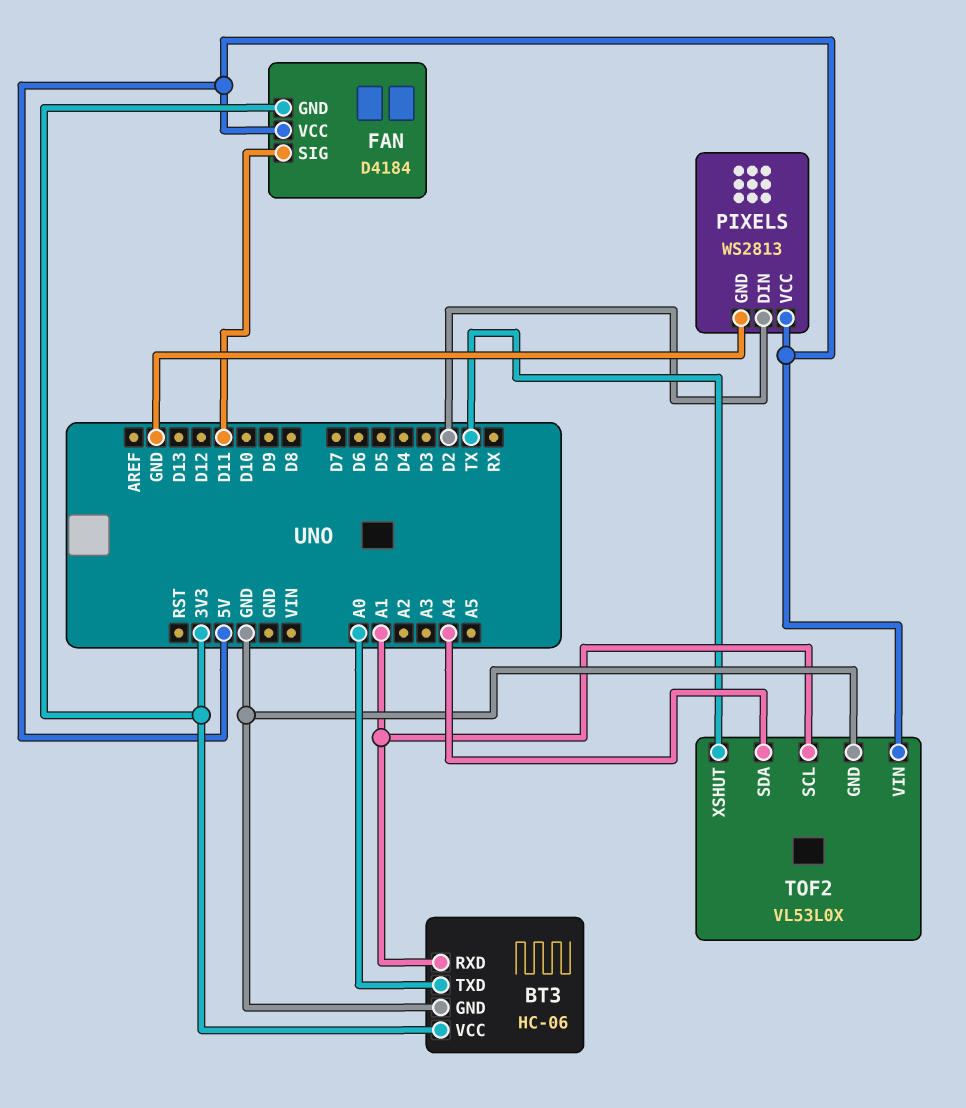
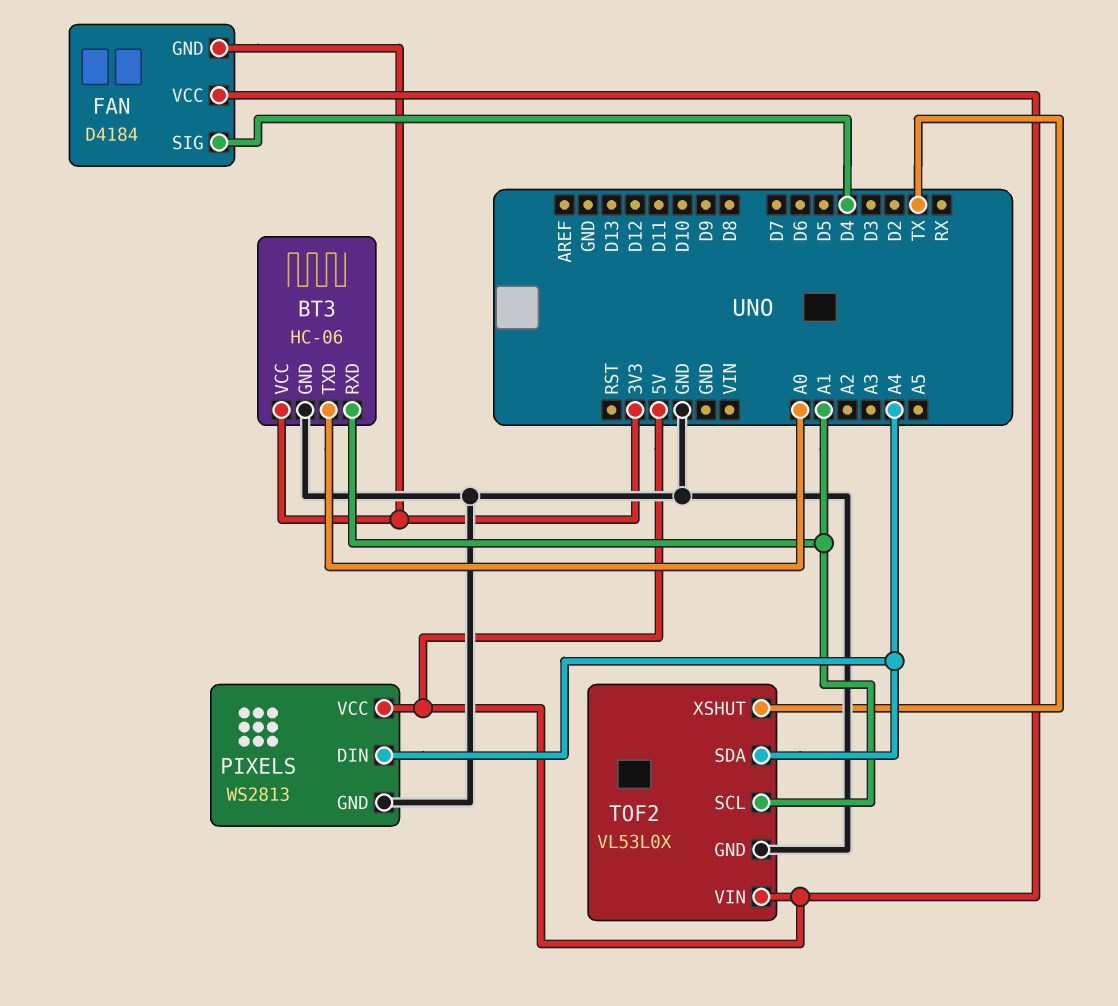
FAN pin SIG: D11 -> D4
PIXELS pin DIN: D2 -> A4

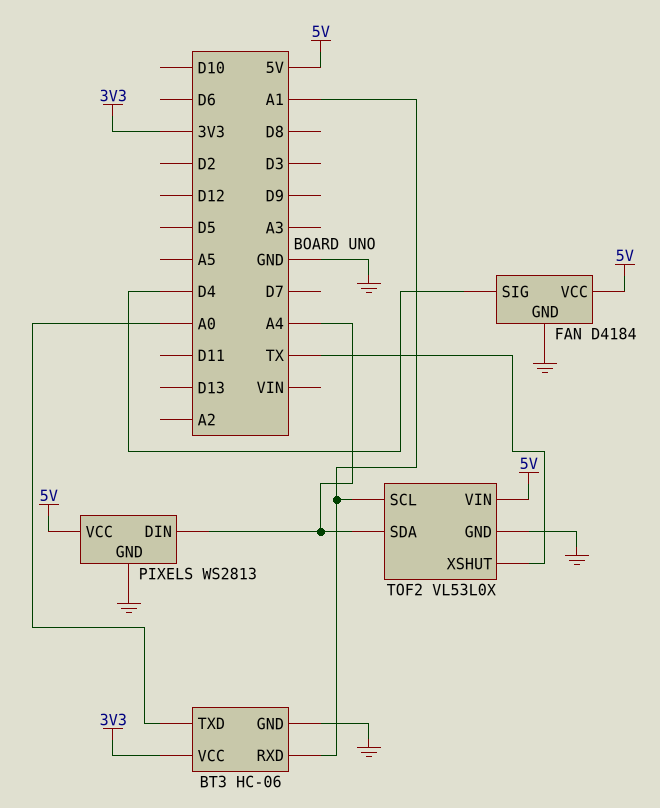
FAN pin GND: 3V3 -> GND

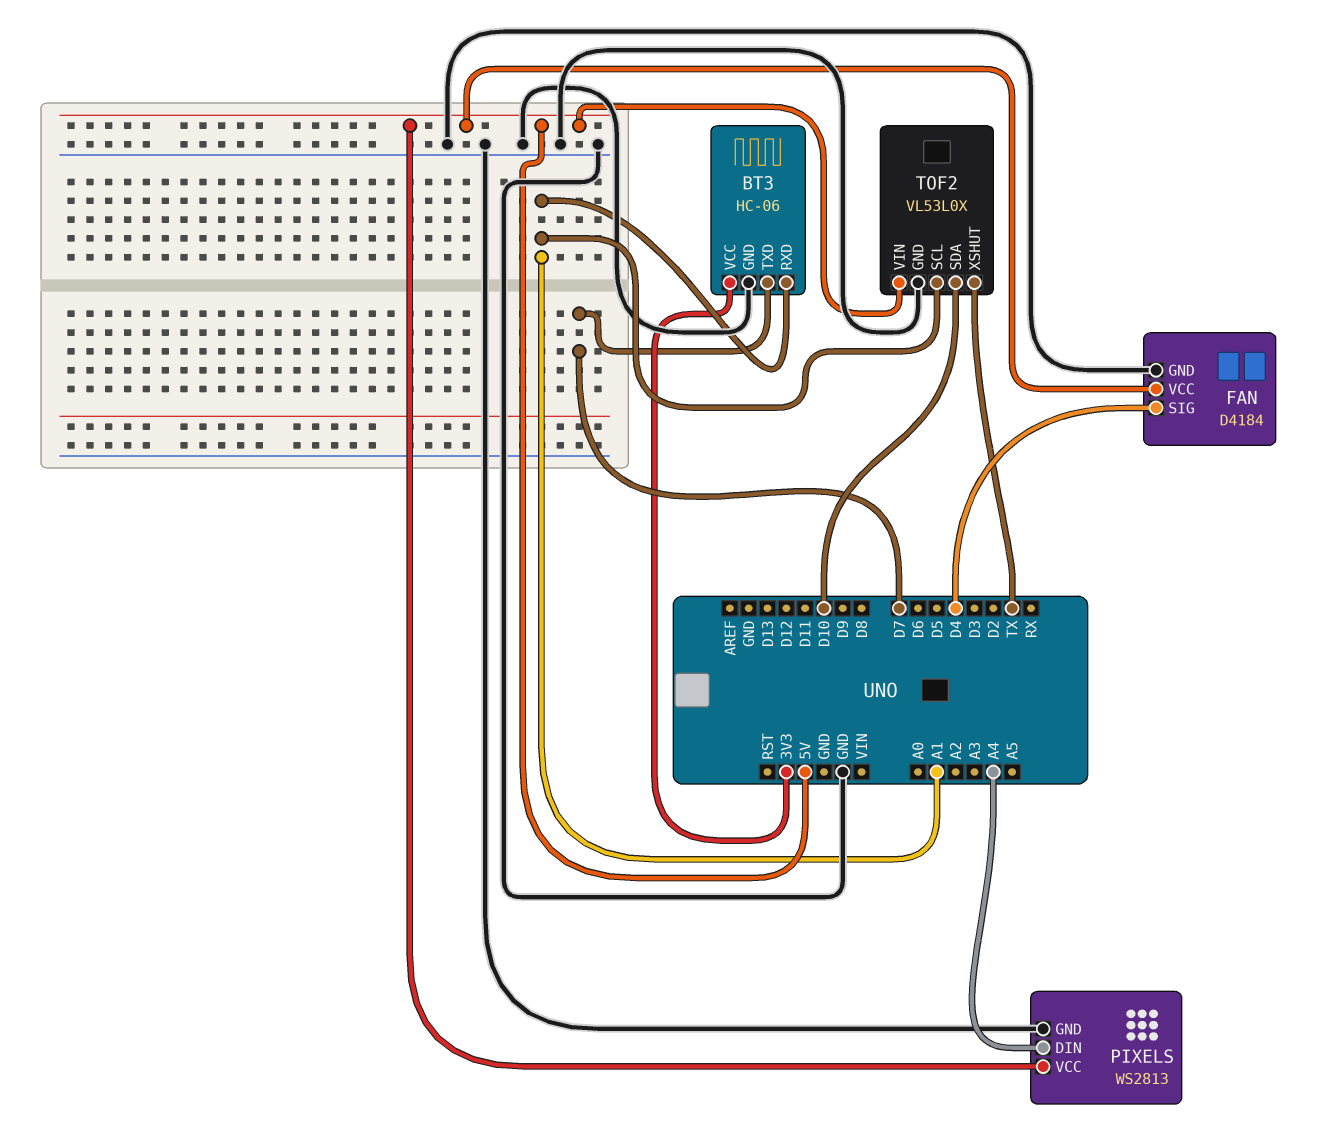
BT3 pin TXD: A0 -> D7
TOF2 pin SDA: A4 -> D10

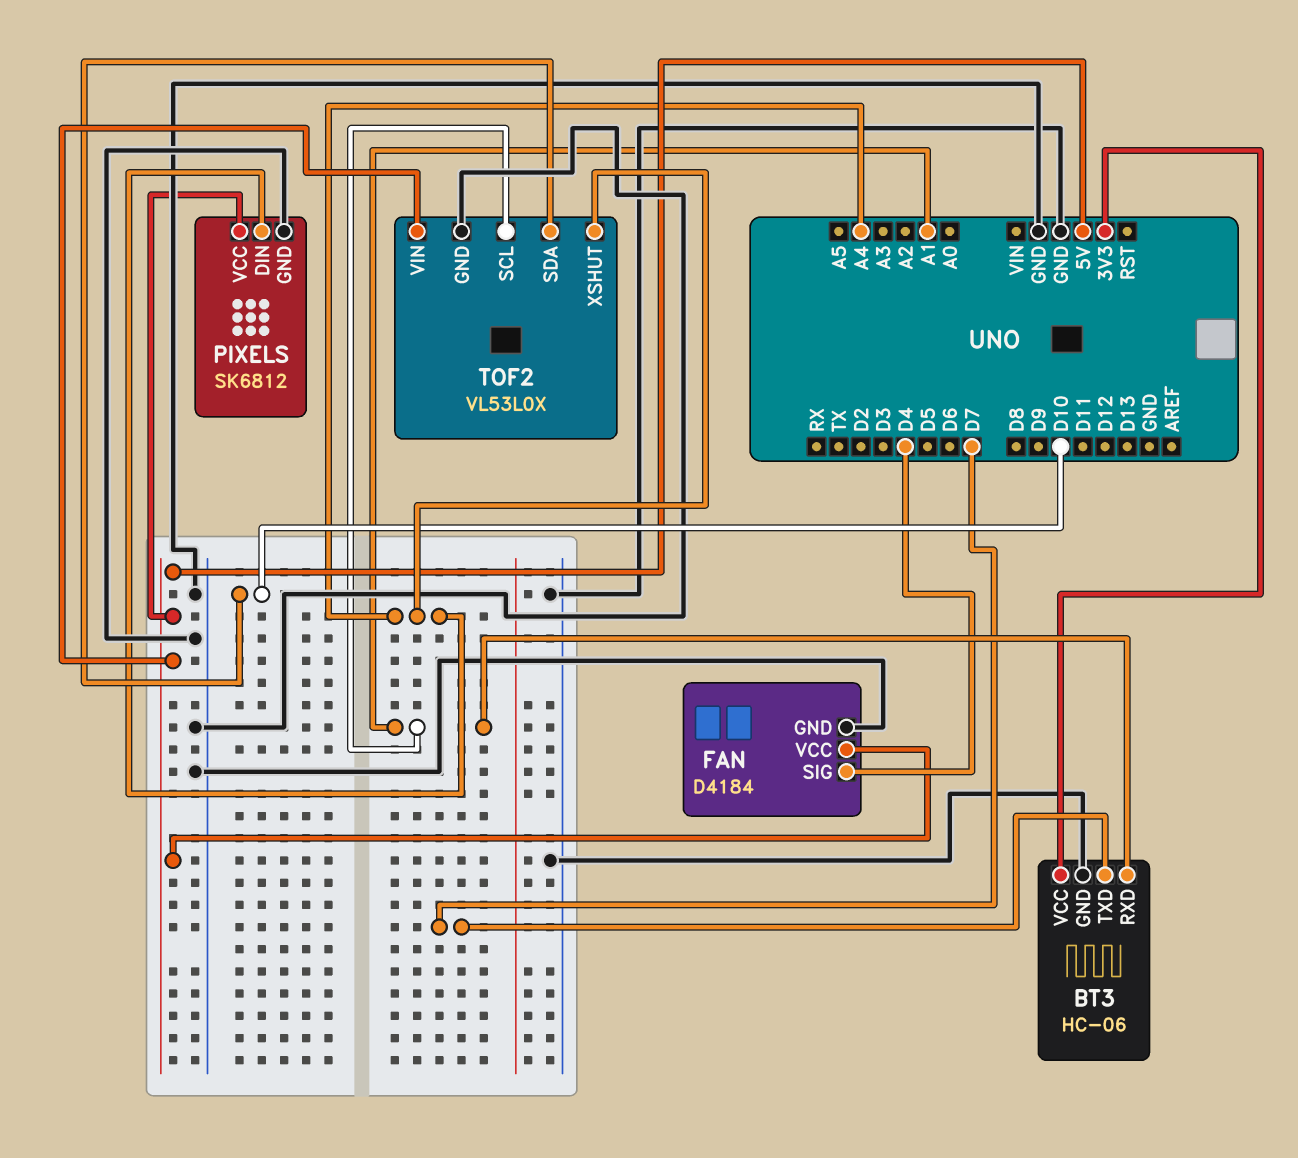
PIXELS: WS2813 -> SK6812
TOF2 pin XSHUT: TX -> A4

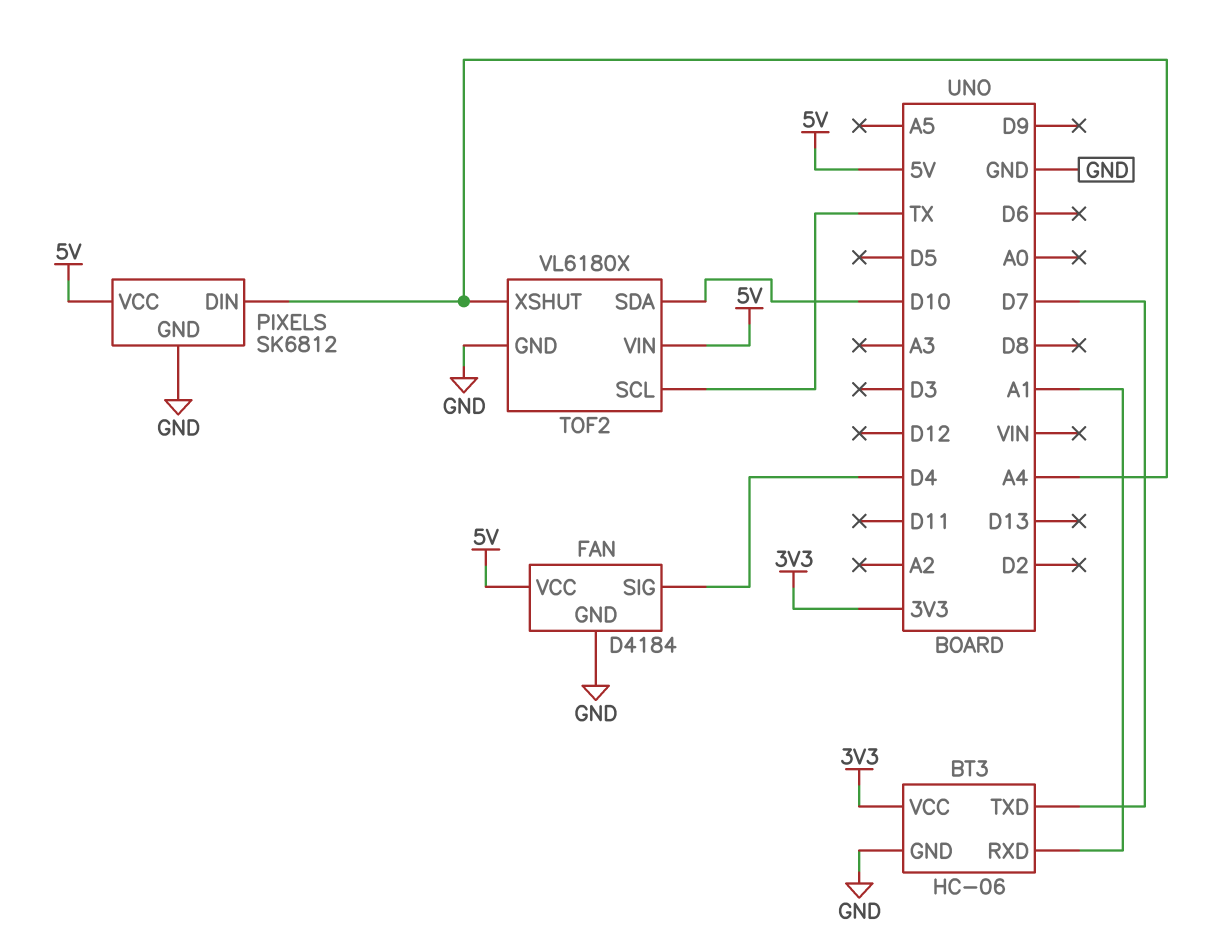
TOF2: VL53L0X -> VL6180X
TOF2 pin SCL: A1 -> TX

